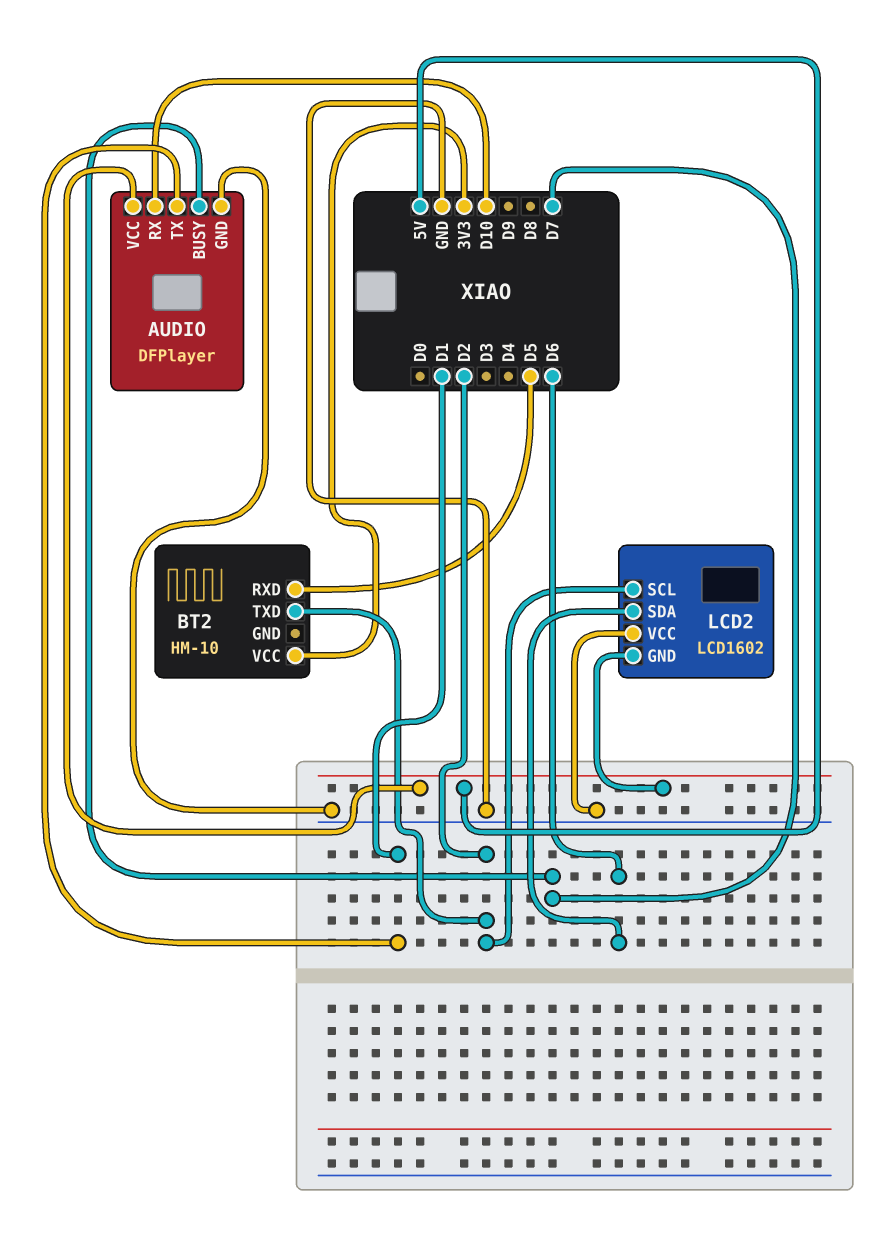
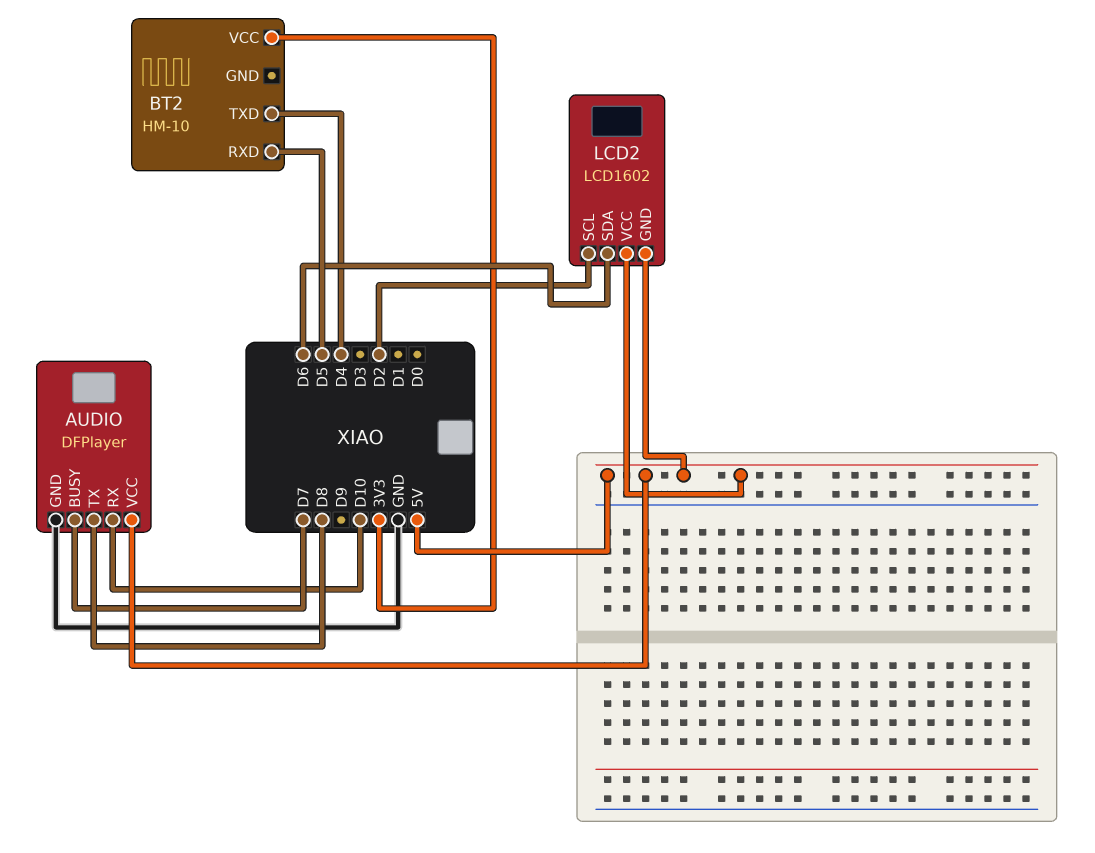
AUDIO pin TX: D1 -> D8
BT2 pin TXD: D2 -> D4
LCD2 pin VCC: GND -> 5V

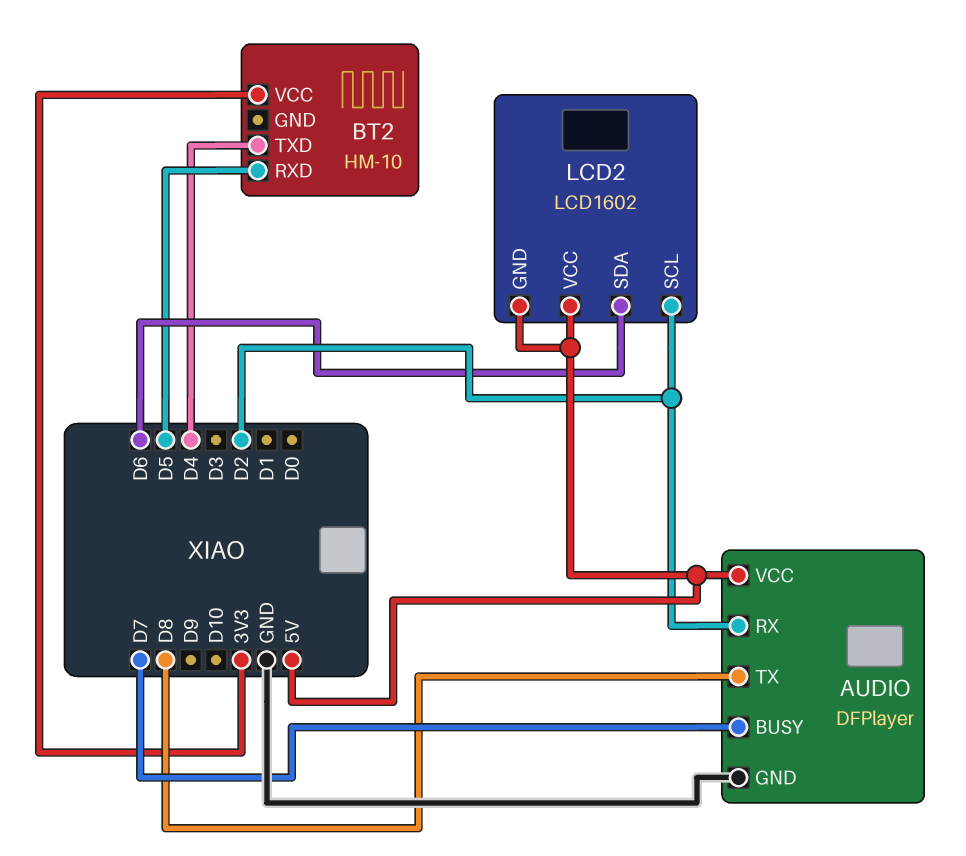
AUDIO pin RX: D10 -> D2

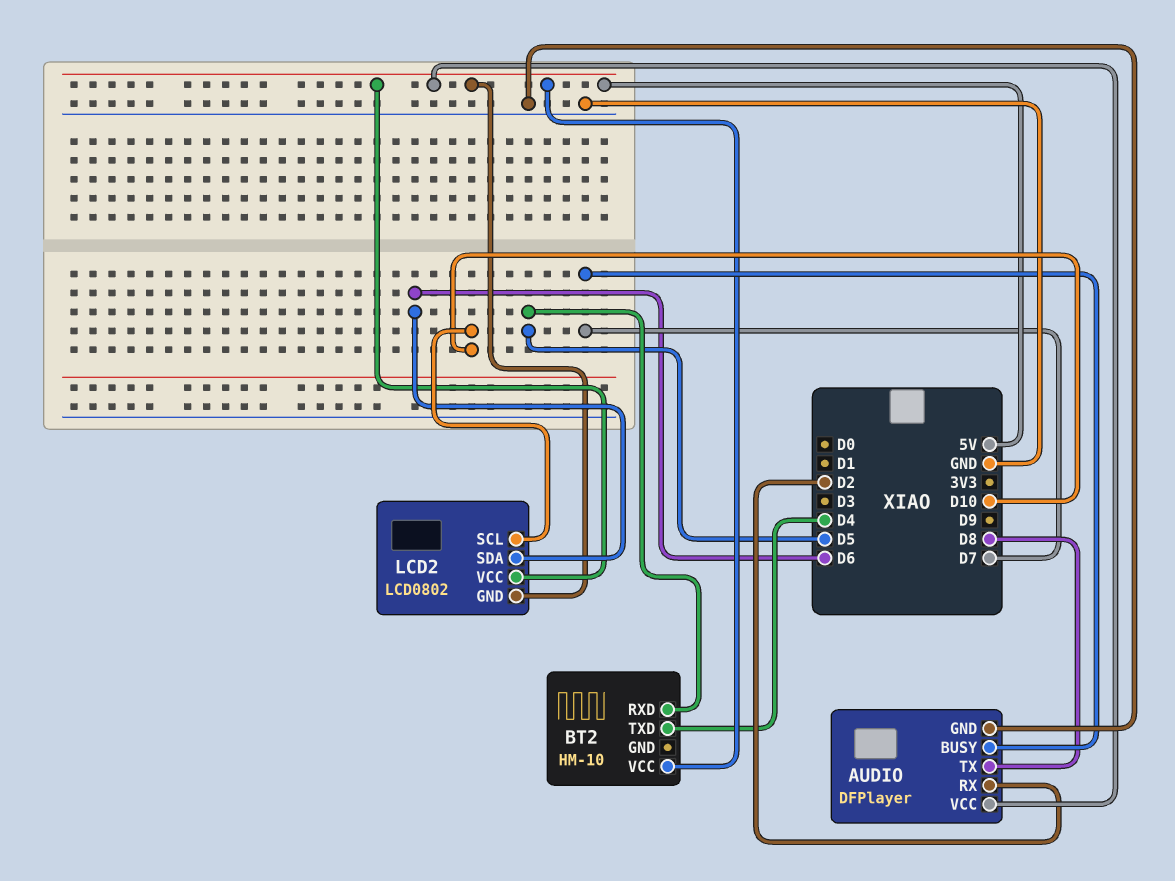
BT2 pin VCC: 3V3 -> 5V
LCD2: LCD1602 -> LCD0802
LCD2 pin SCL: D2 -> D10

